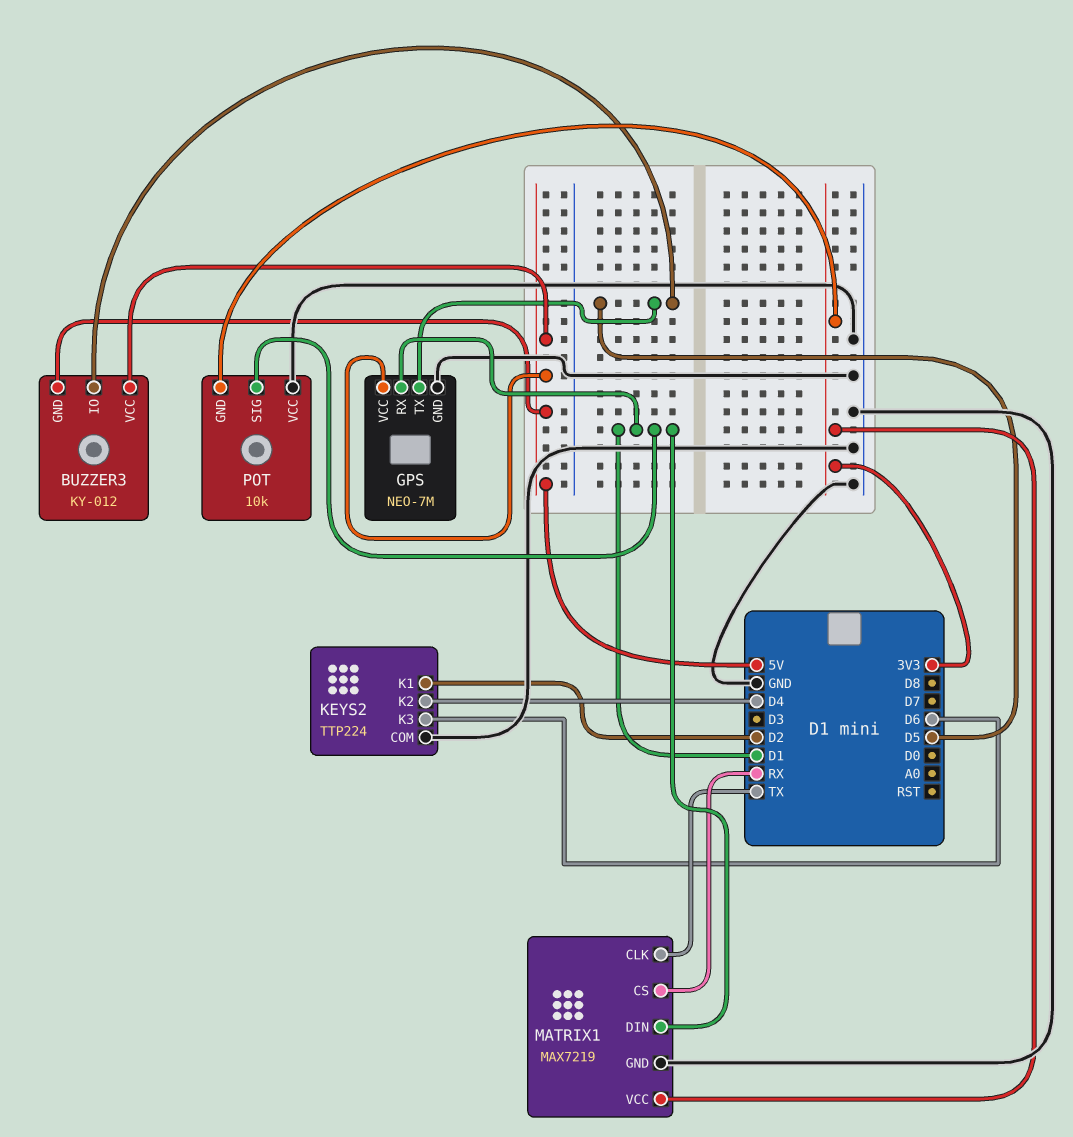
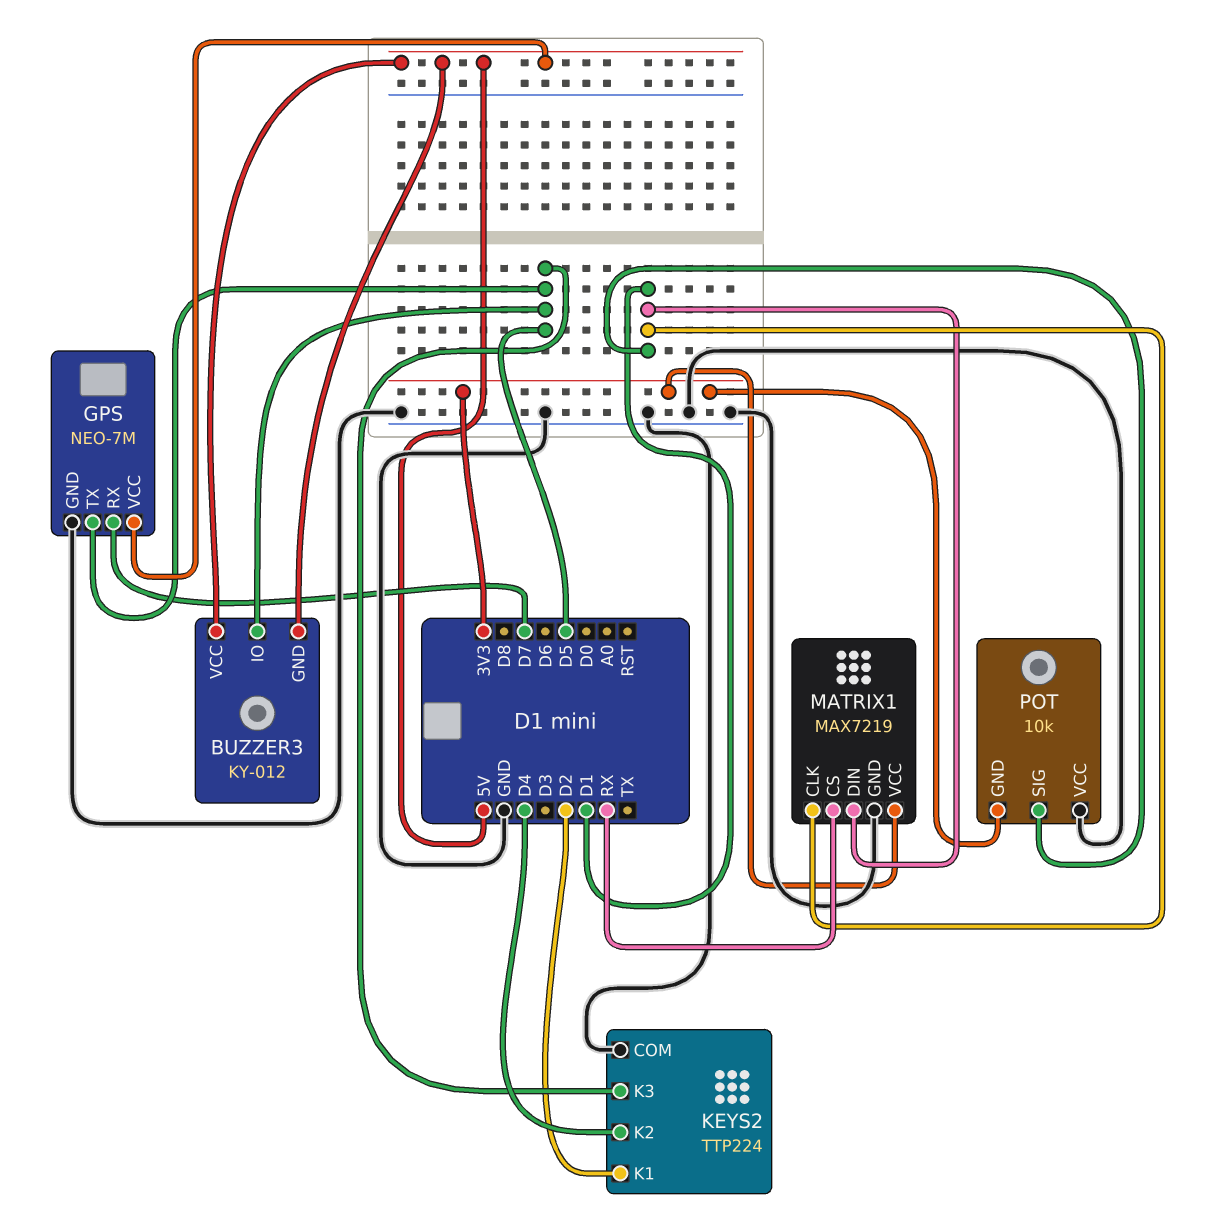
GPS pin RX: D1 -> D7
KEYS2 pin K3: D6 -> D5
MATRIX1 pin CLK: TX -> D1

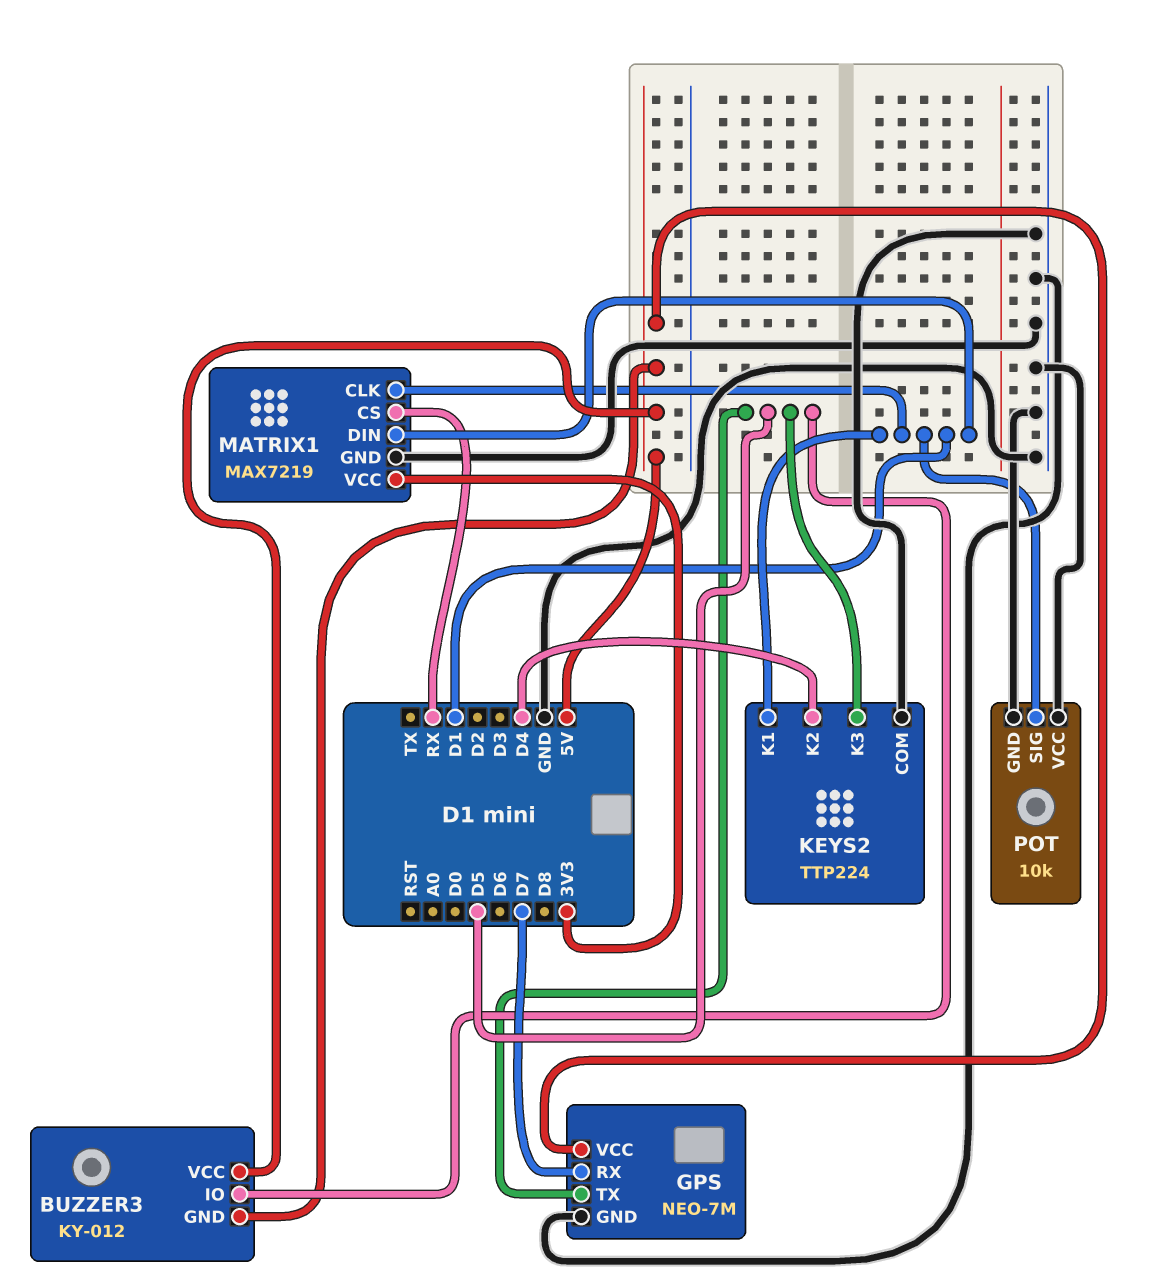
KEYS2 pin K1: D2 -> D1
POT pin GND: 3V3 -> GND

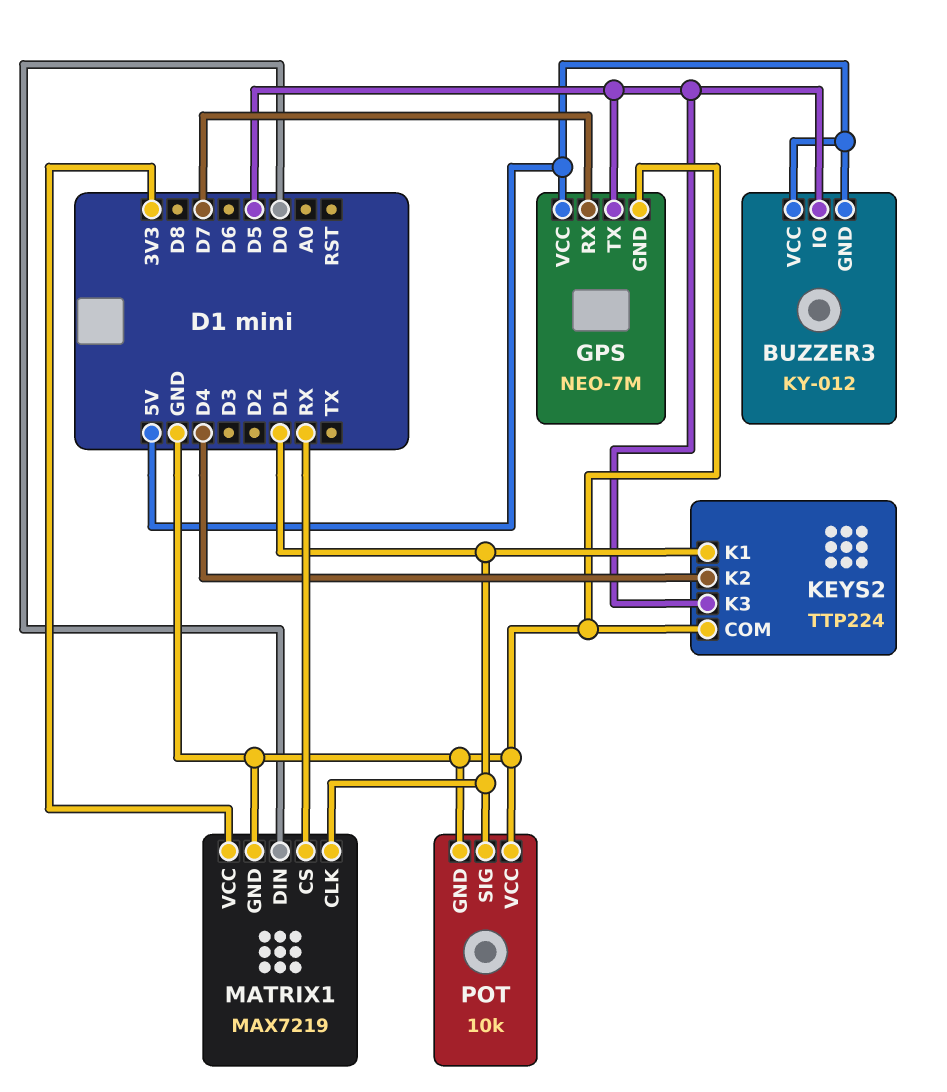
MATRIX1 pin DIN: D1 -> D0

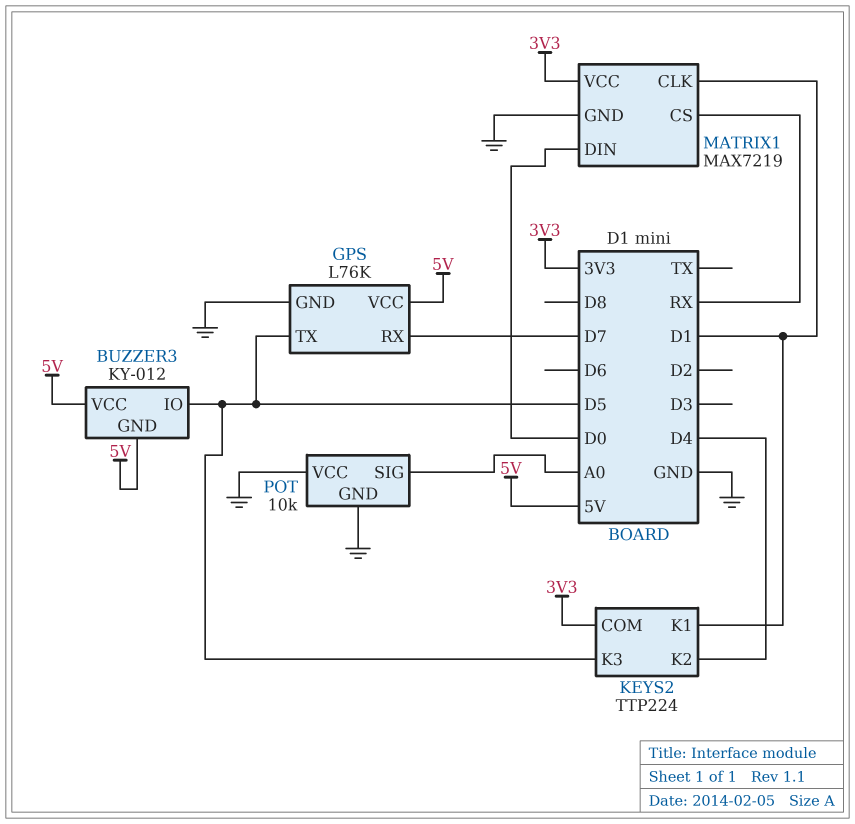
GPS: NEO-7M -> L76K
KEYS2 pin COM: GND -> 3V3
POT pin SIG: D1 -> A0

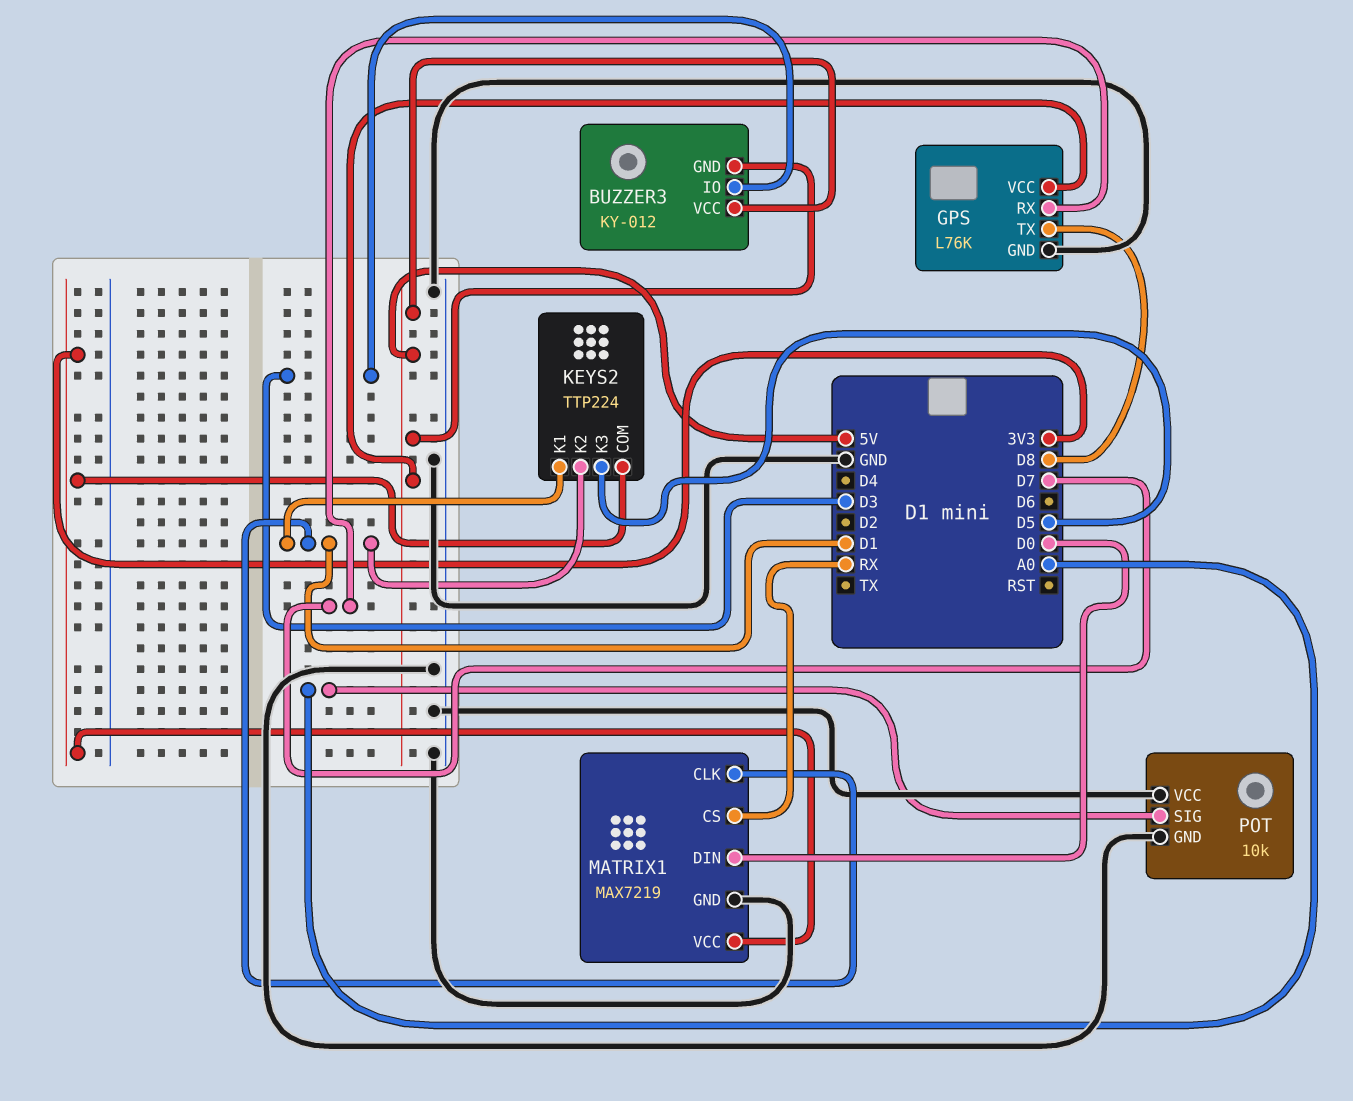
BUZZER3 pin IO: D5 -> D3
GPS pin TX: D5 -> D8
KEYS2 pin K2: D4 -> D1

